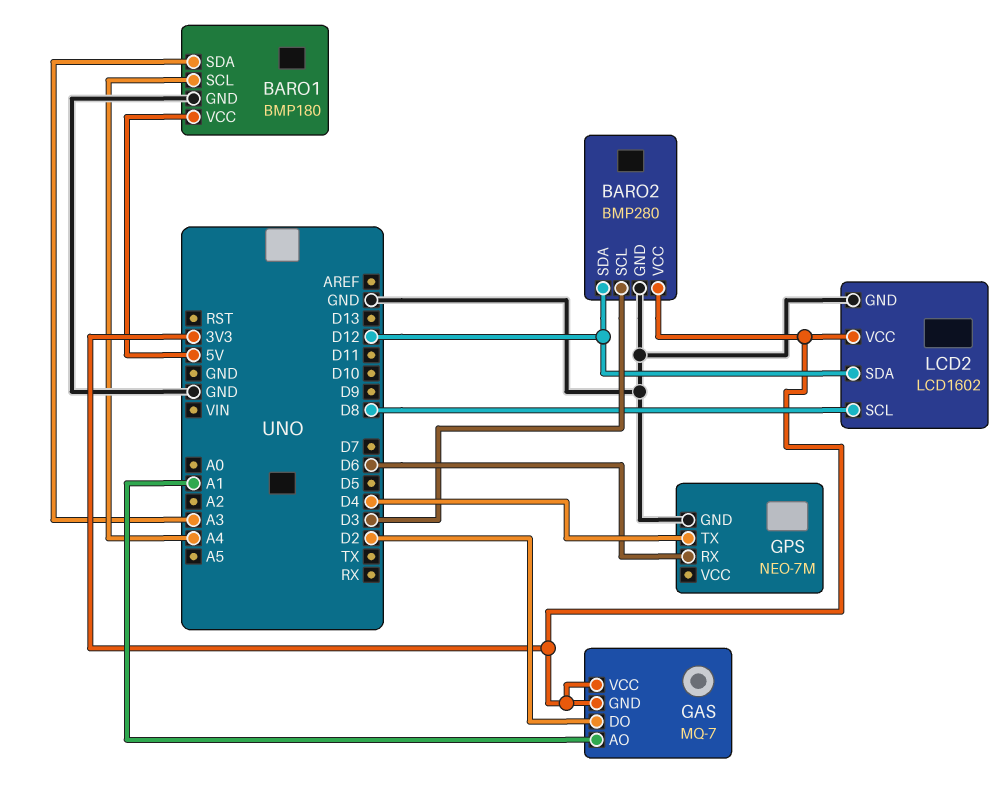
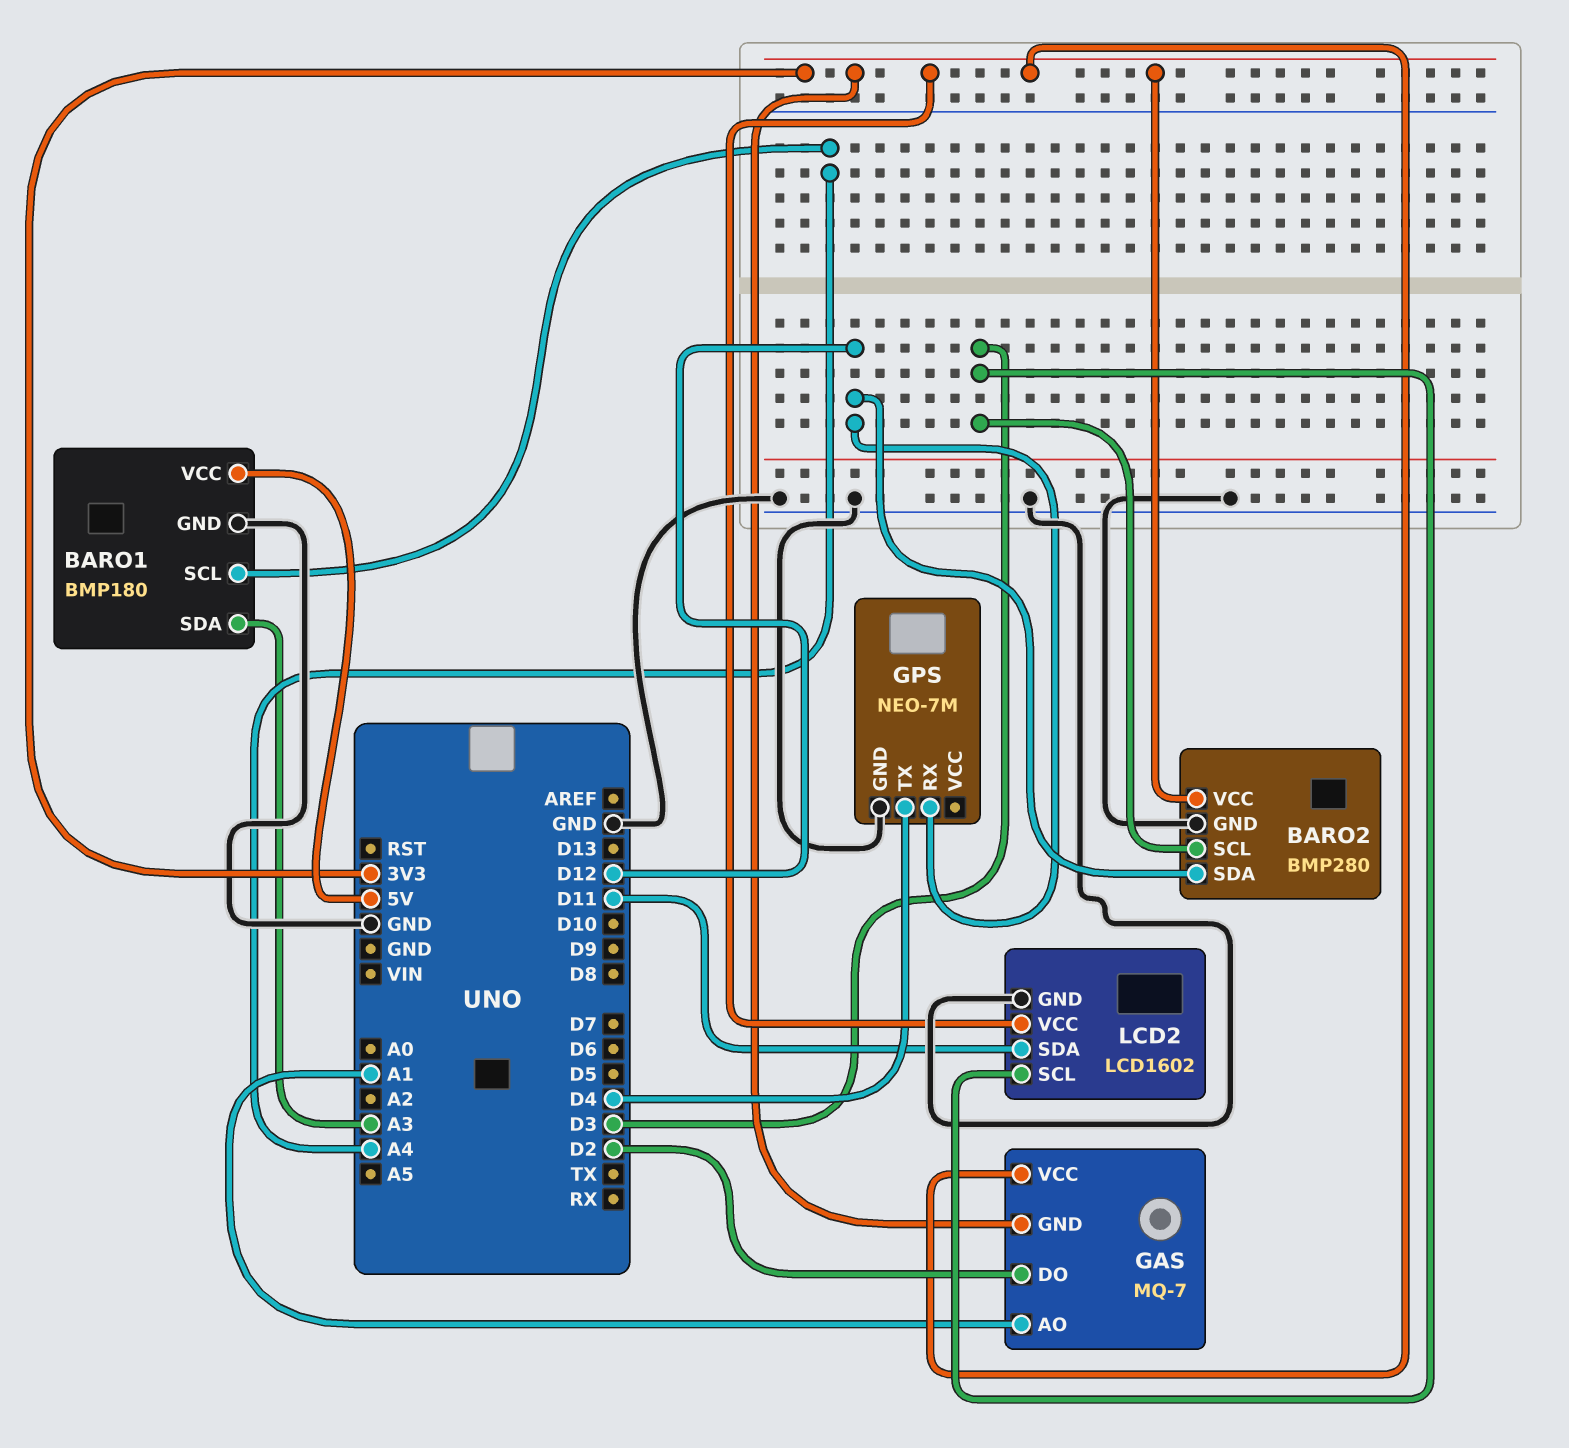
GPS pin RX: D6 -> D12
LCD2 pin SCL: D8 -> D3
LCD2 pin SDA: D12 -> D11

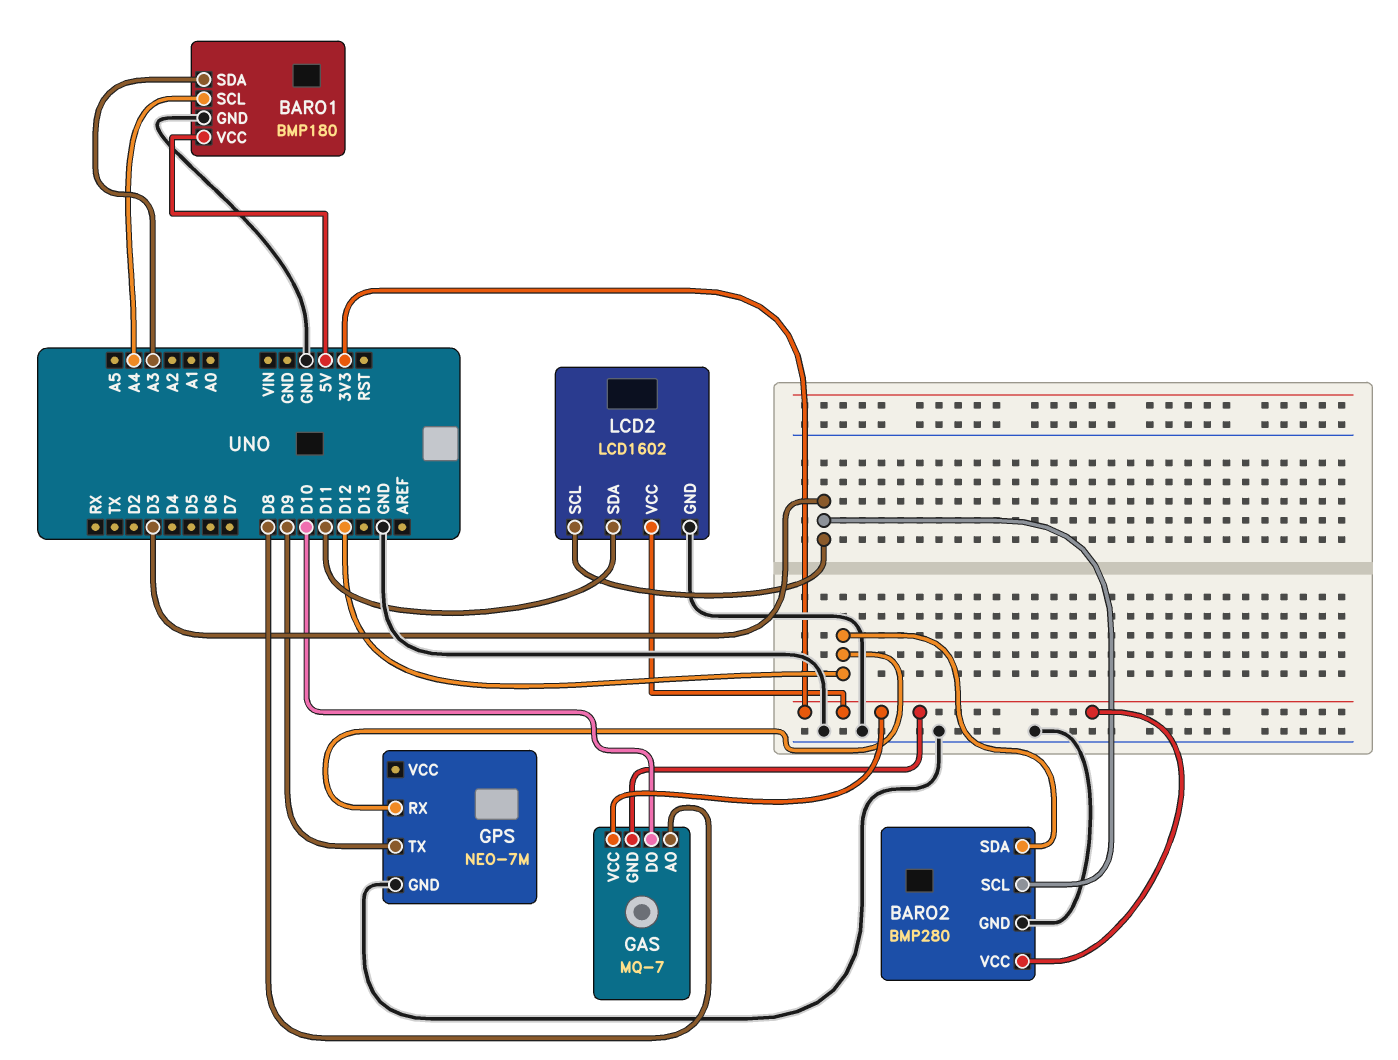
GAS pin AO: A1 -> D8
GAS pin DO: D2 -> D10
GPS pin TX: D4 -> D9

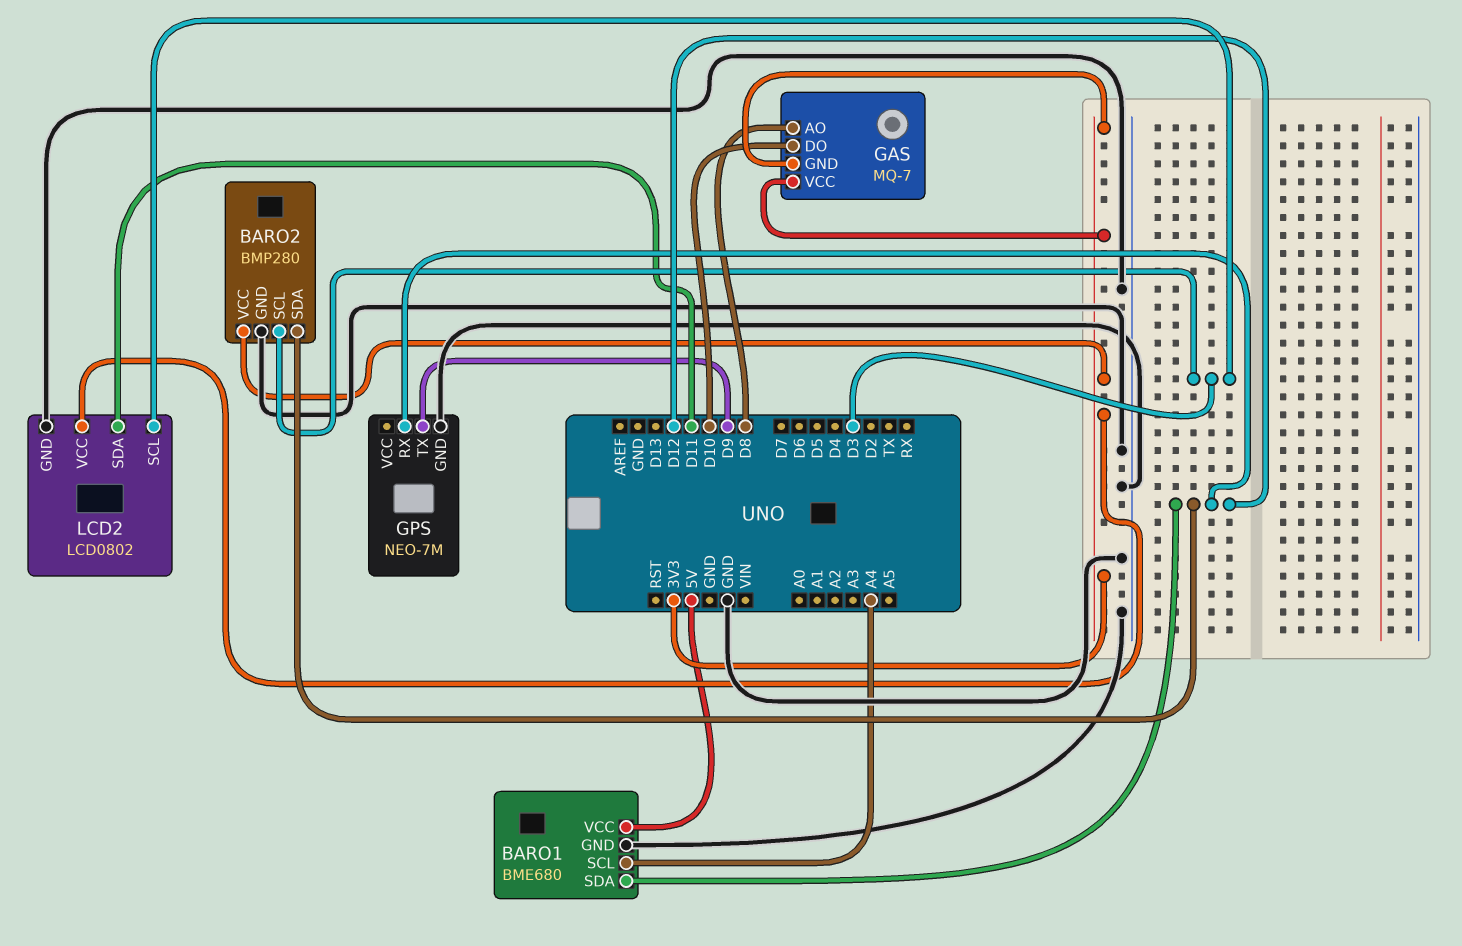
BARO1: BMP180 -> BME680
BARO1 pin SDA: A3 -> D12
LCD2: LCD1602 -> LCD0802

